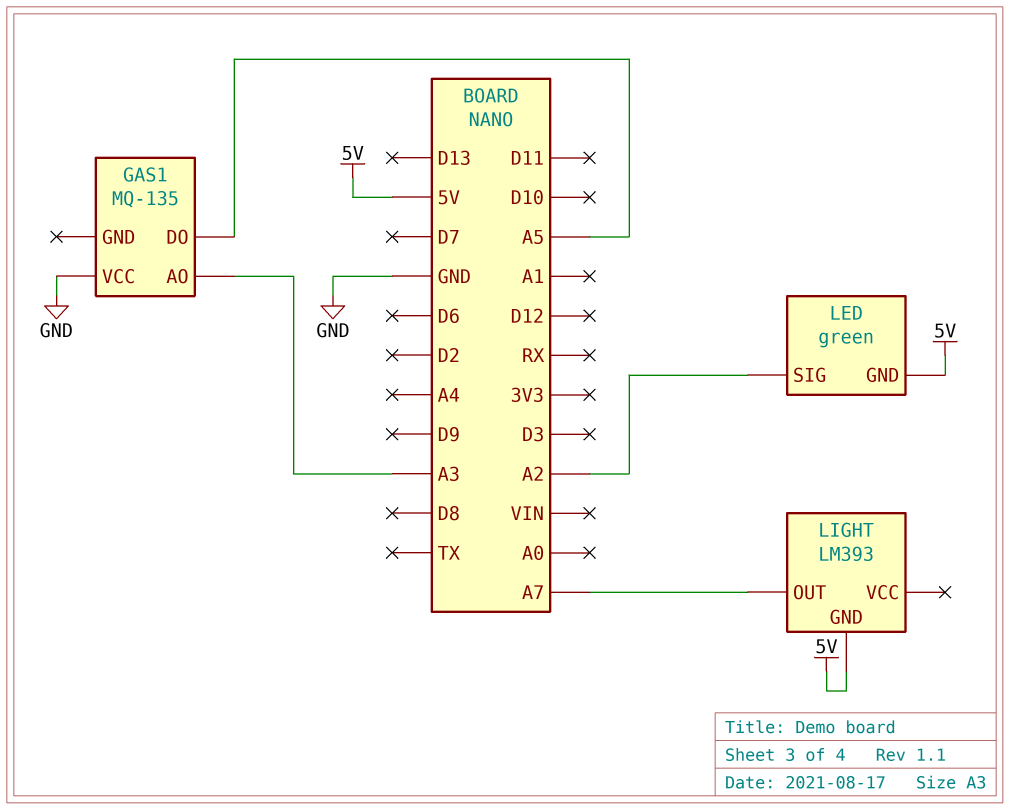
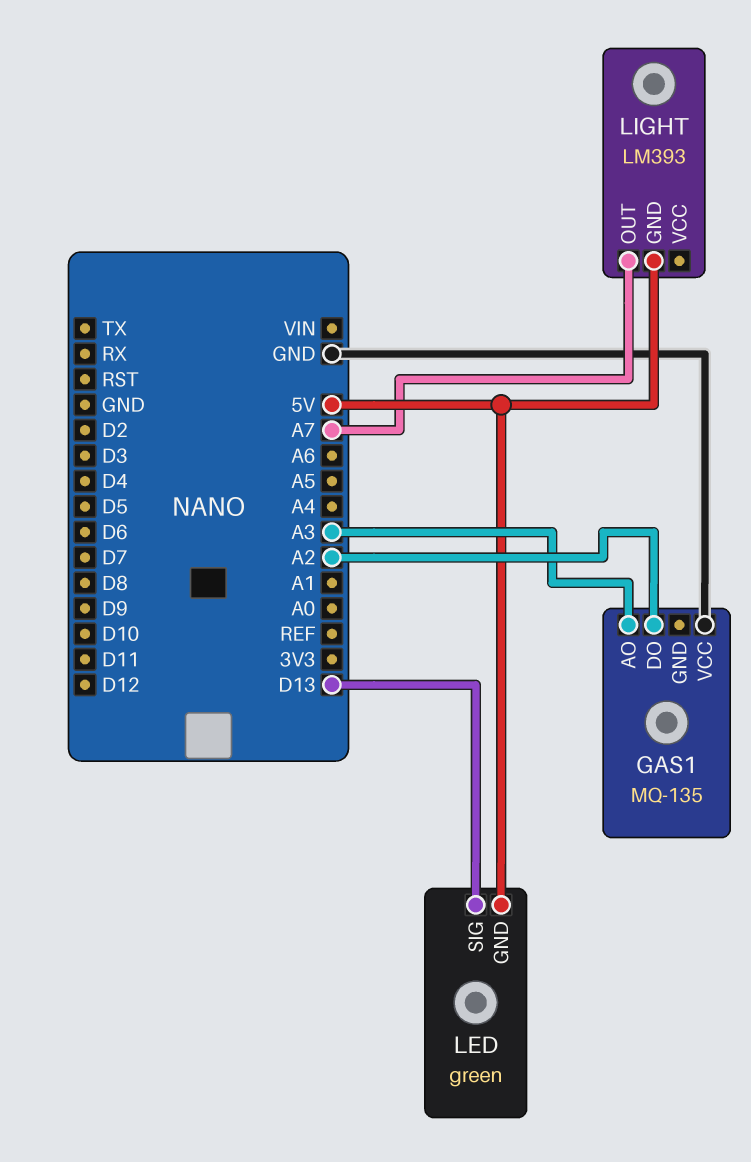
GAS1 pin DO: A5 -> A2
LED pin SIG: A2 -> D13

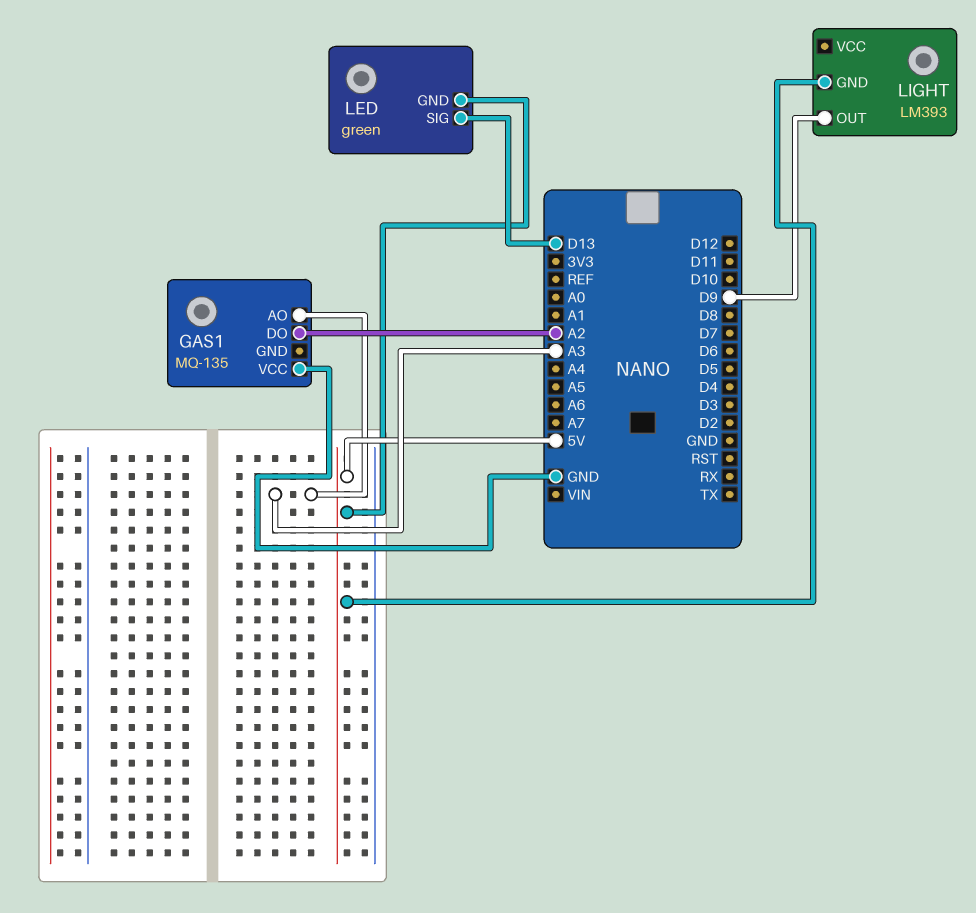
LIGHT pin OUT: A7 -> D9

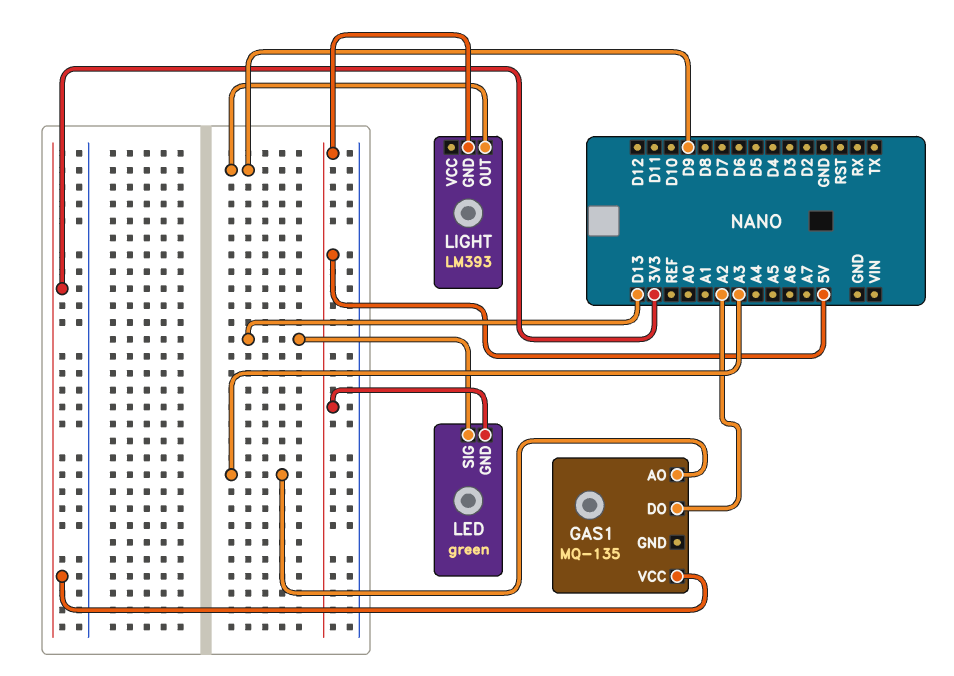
GAS1 pin VCC: GND -> 3V3

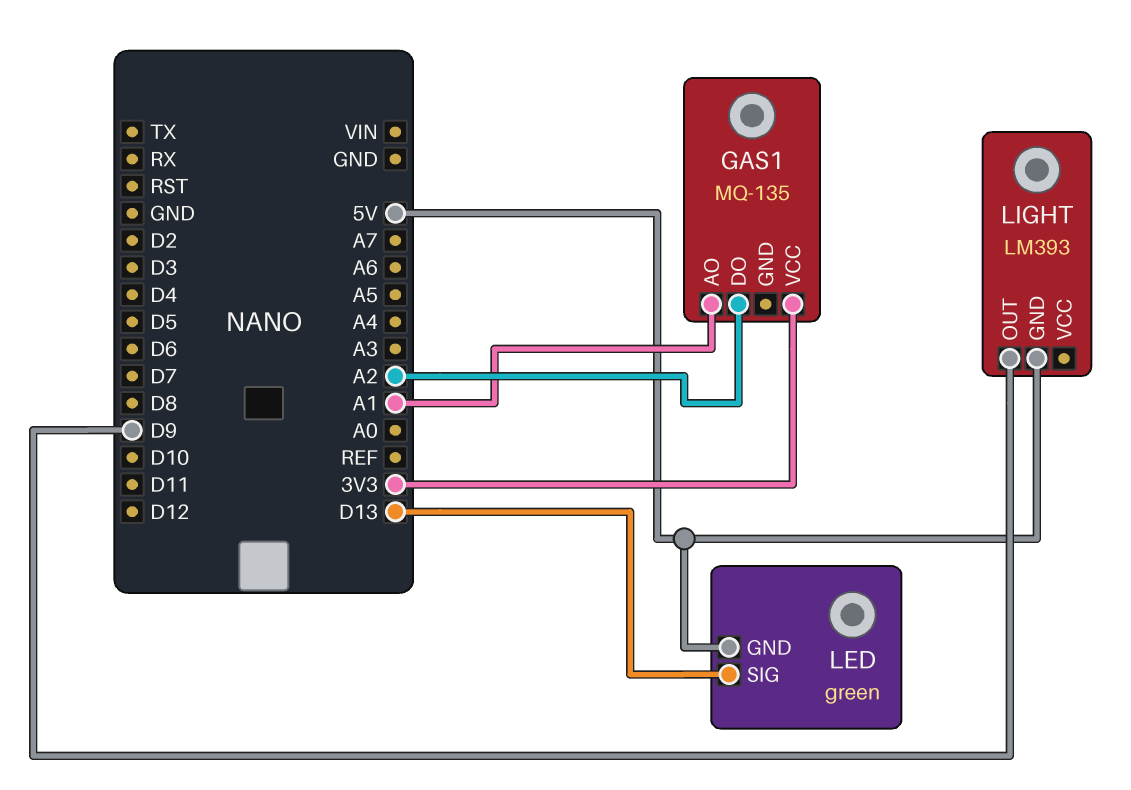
GAS1 pin AO: A3 -> A1

